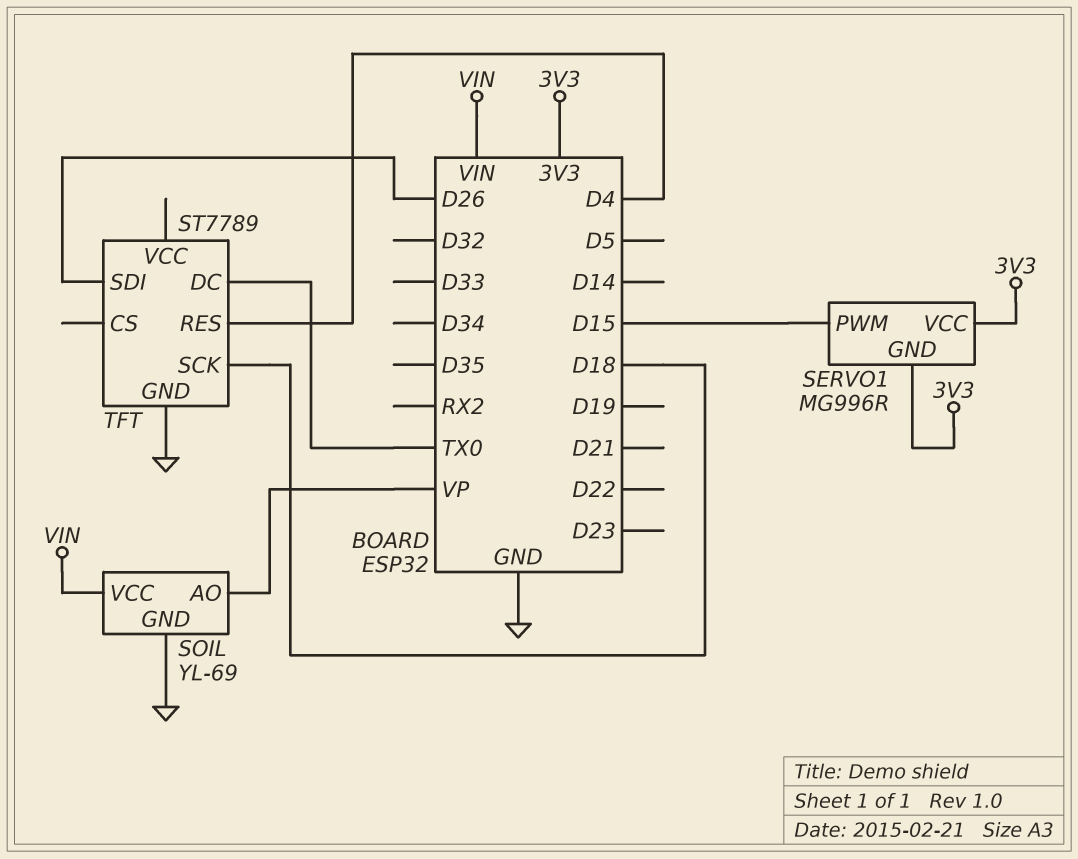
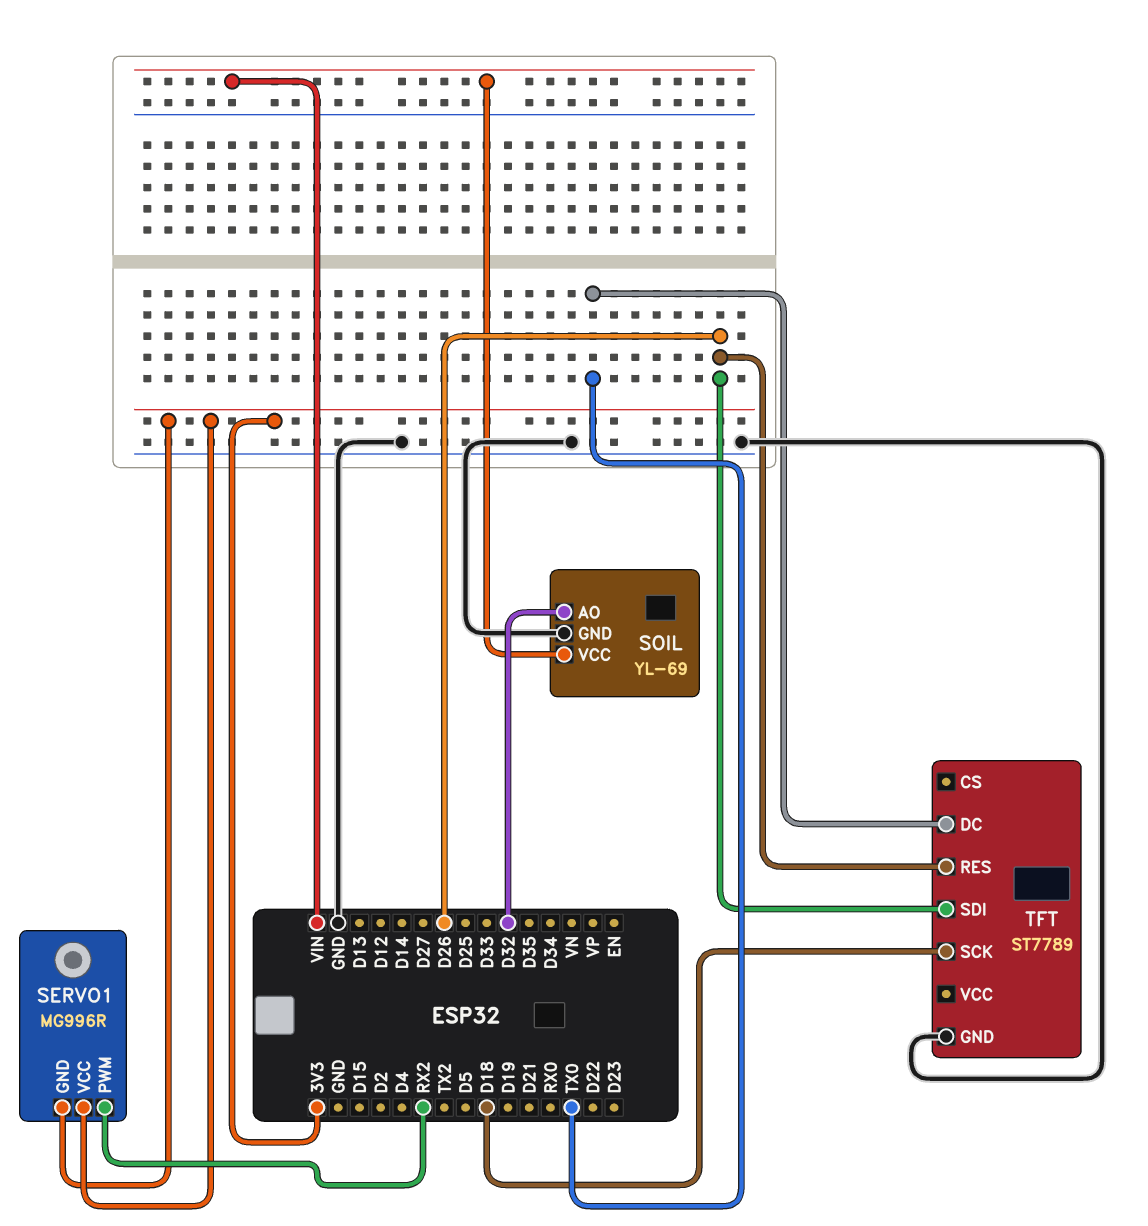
SERVO1 pin PWM: D15 -> RX2
SOIL pin AO: VP -> D32
TFT pin RES: D4 -> D26

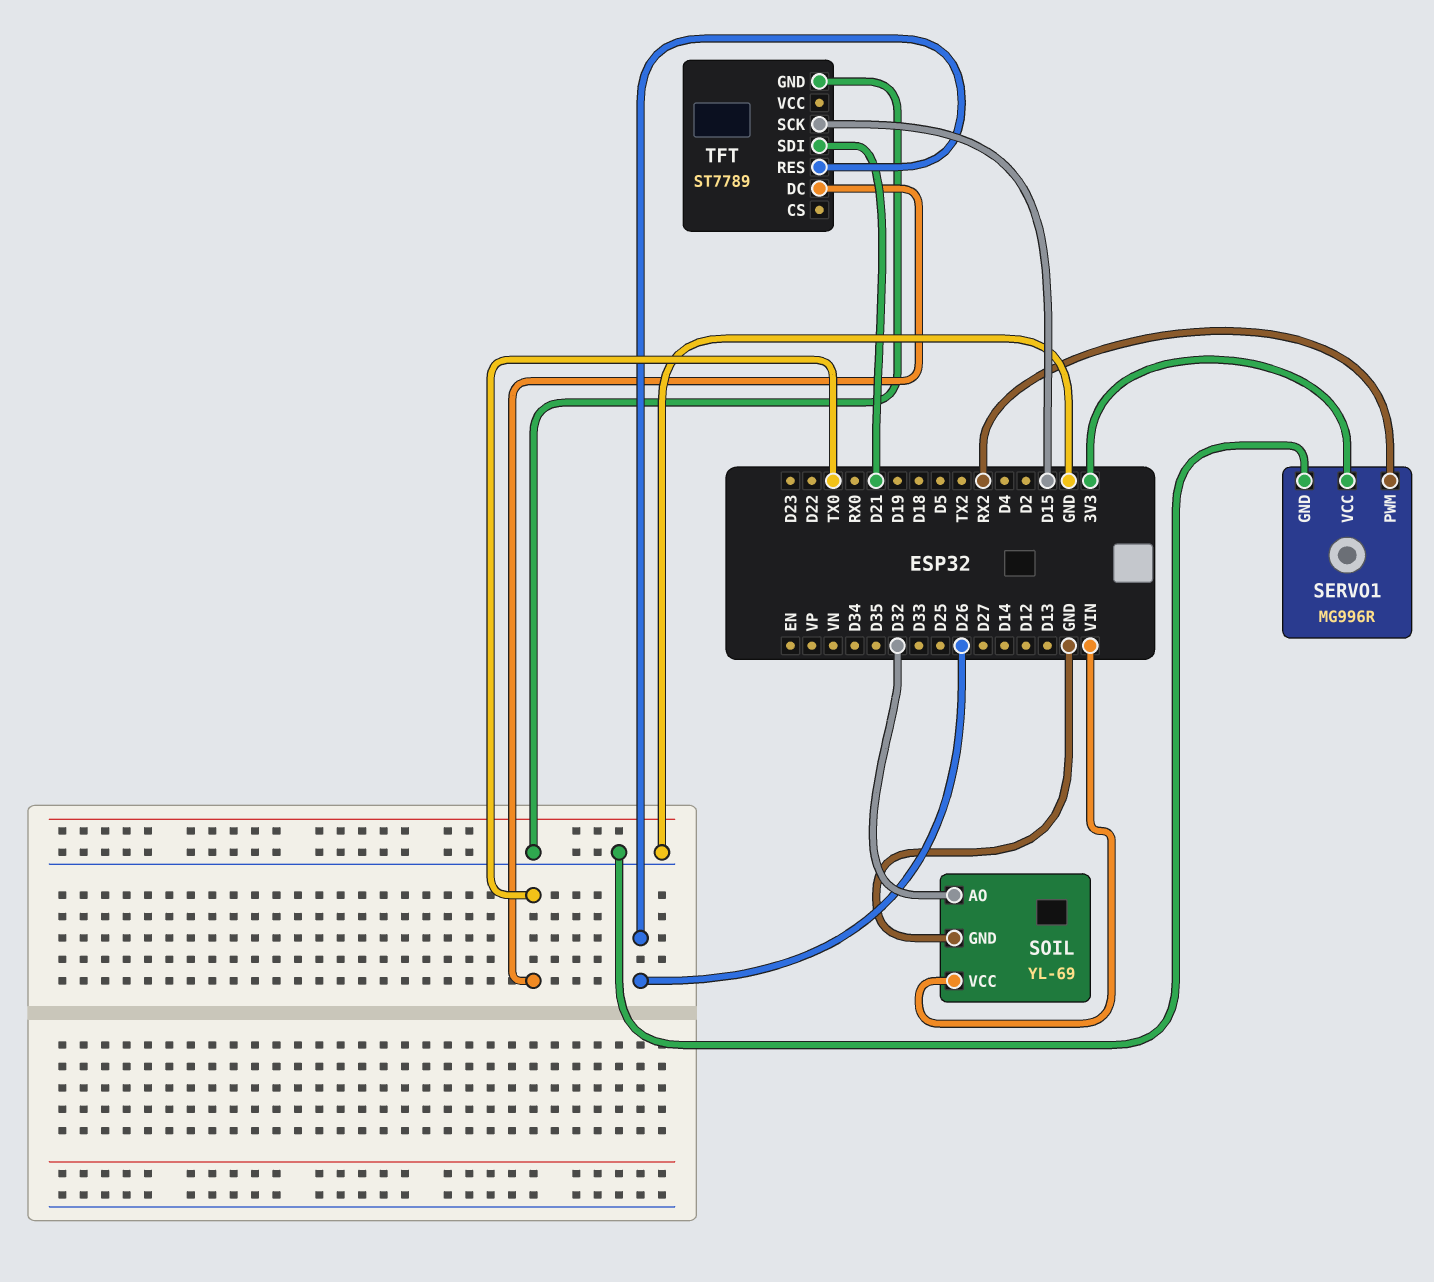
SERVO1 pin GND: 3V3 -> GND
TFT pin SCK: D18 -> D15
TFT pin SDI: D26 -> D21

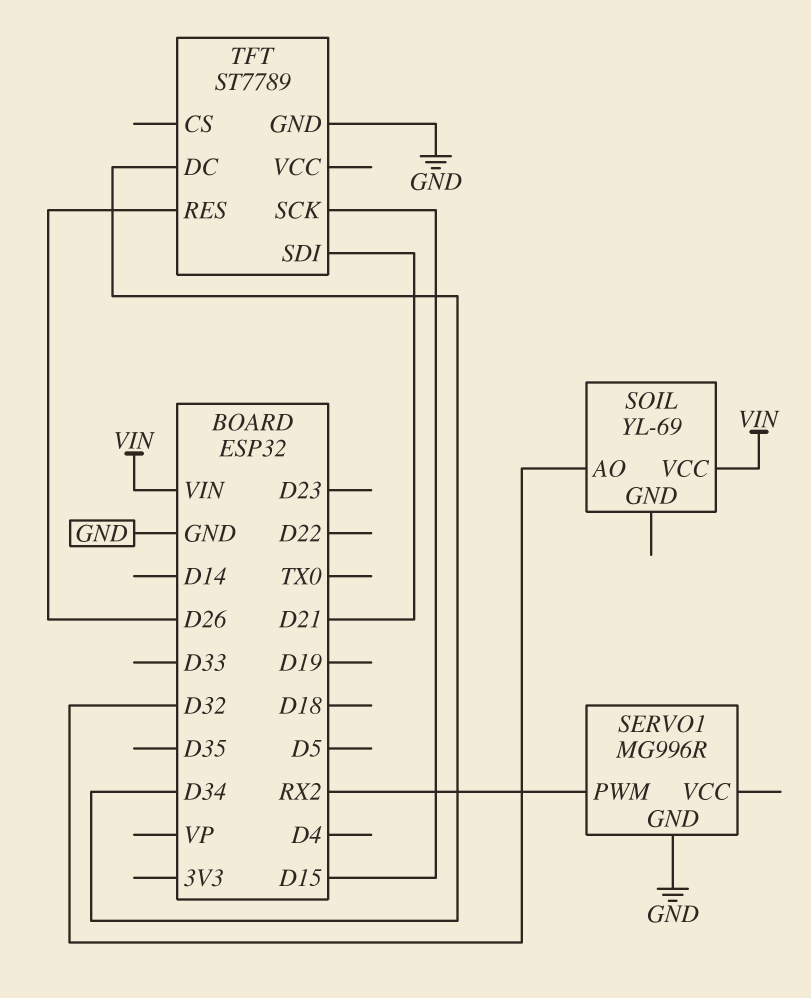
SERVO1 pin VCC: 3V3 -> none
SOIL pin GND: GND -> none
TFT pin DC: TX0 -> D34

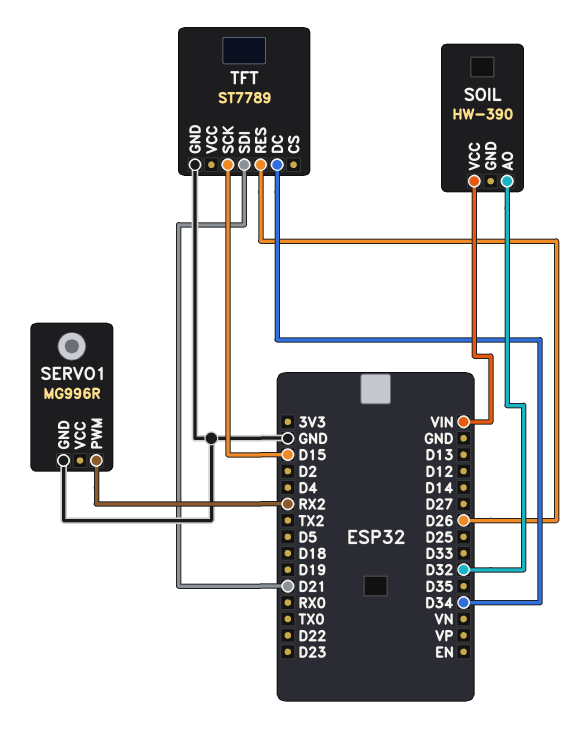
SOIL: YL-69 -> HW-390

